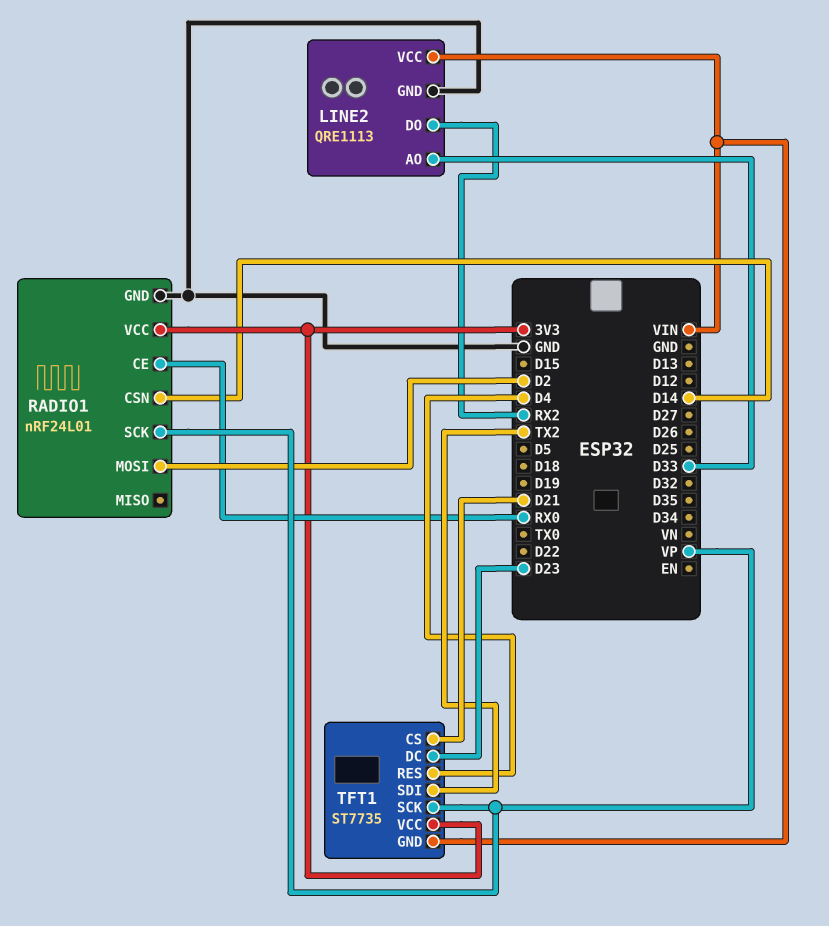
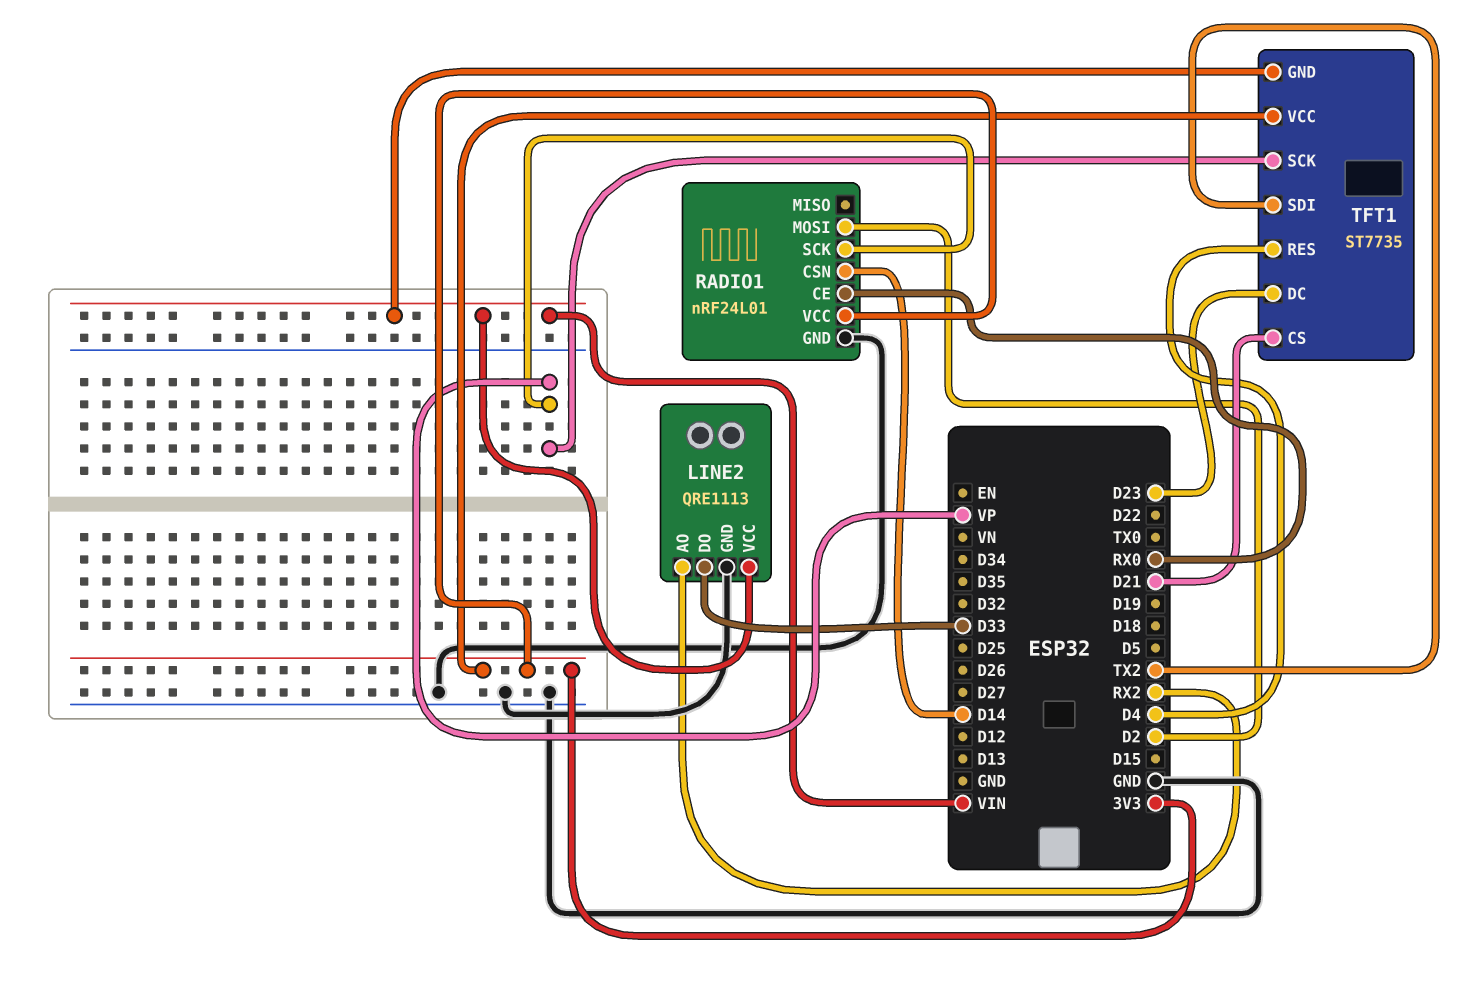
LINE2 pin AO: D33 -> RX2
LINE2 pin DO: RX2 -> D33

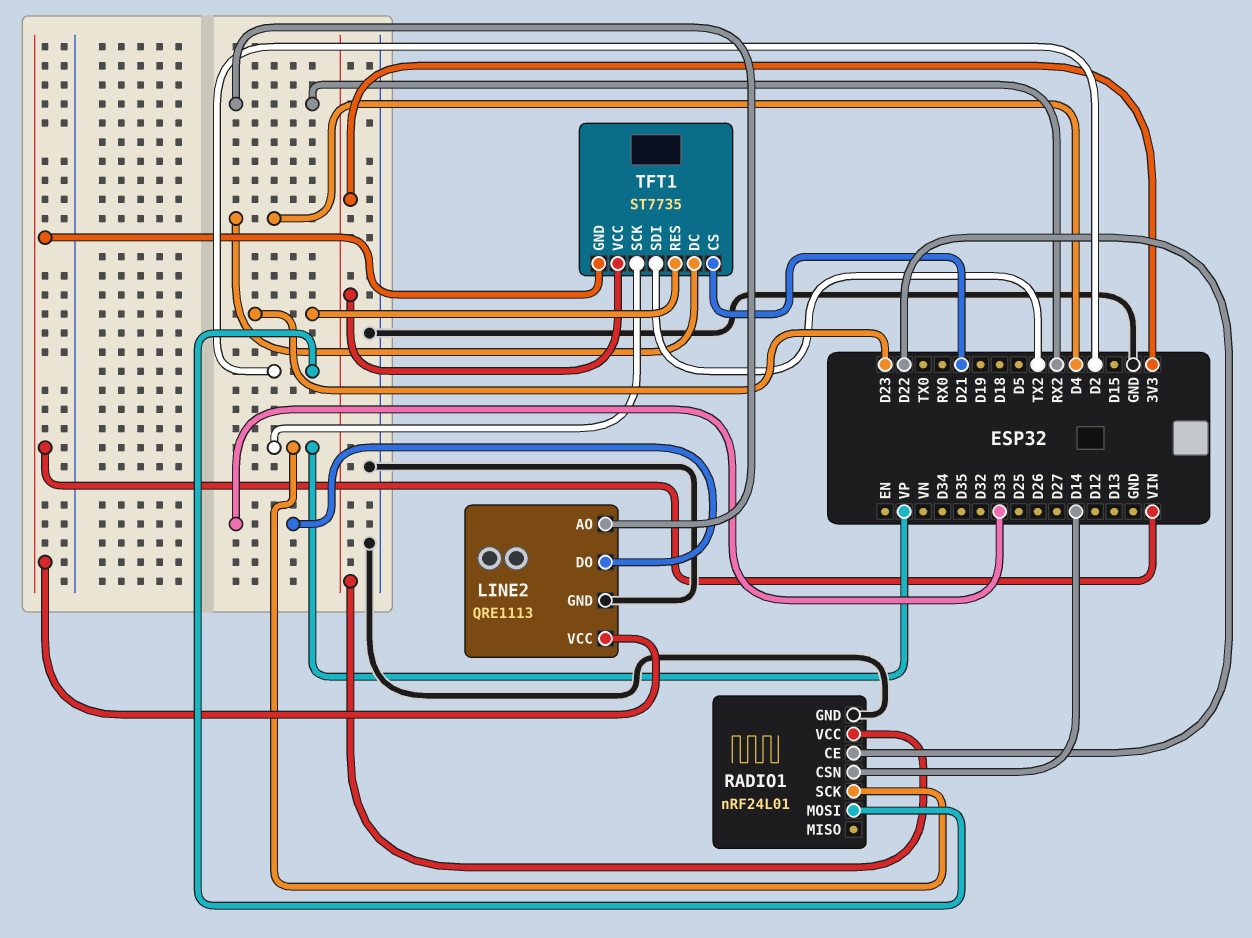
RADIO1 pin CE: RX0 -> D22
TFT1 pin DC: D23 -> D4
TFT1 pin RES: D4 -> D23

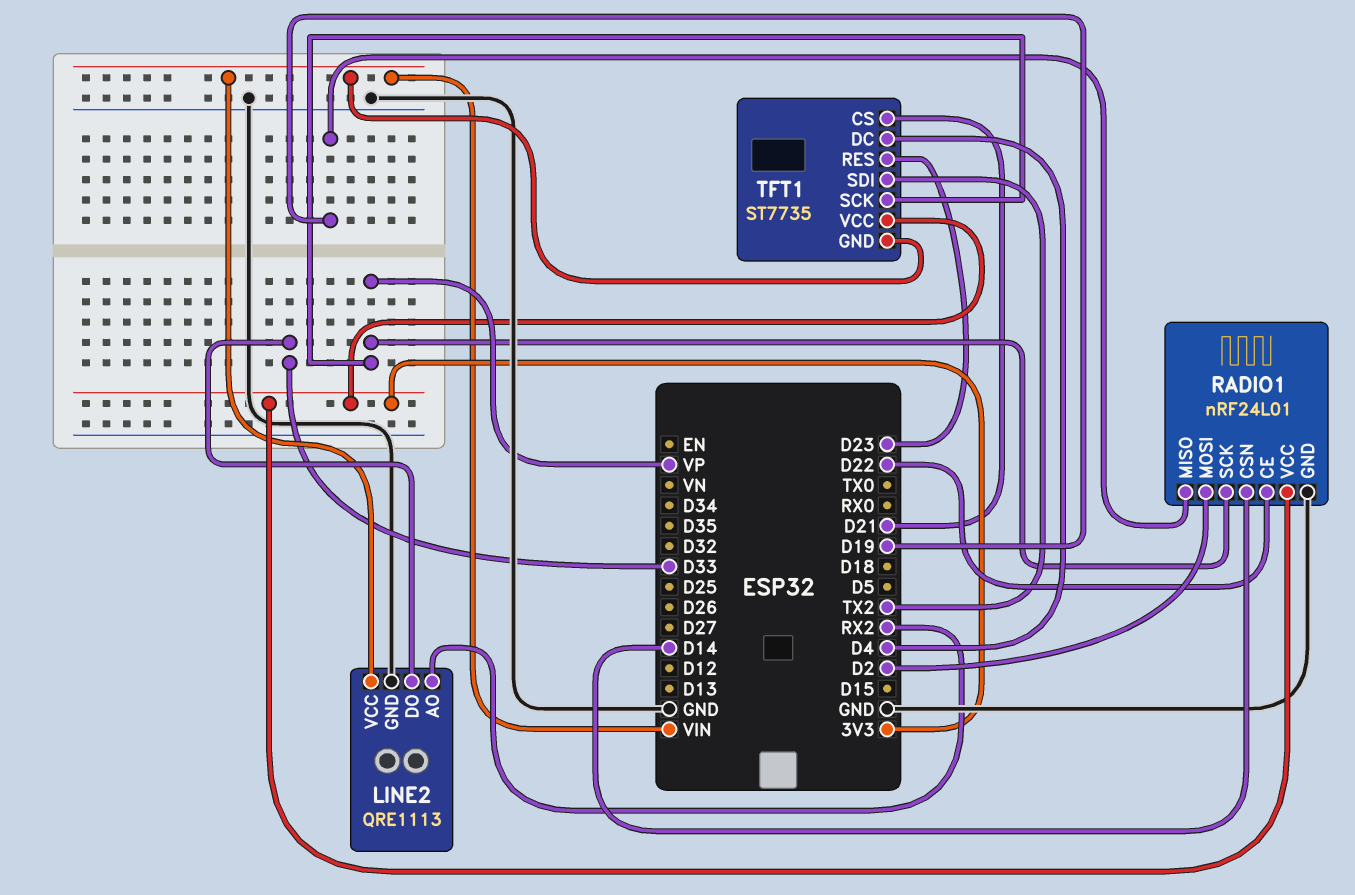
RADIO1 pin MISO: none -> D19

